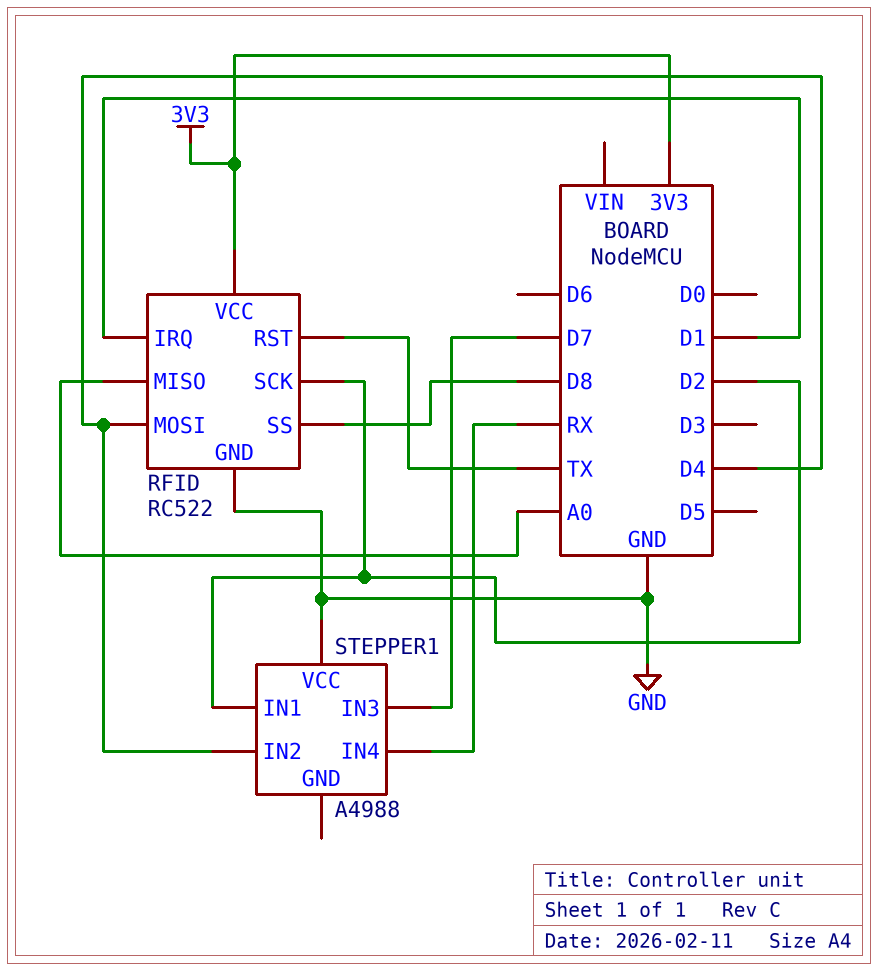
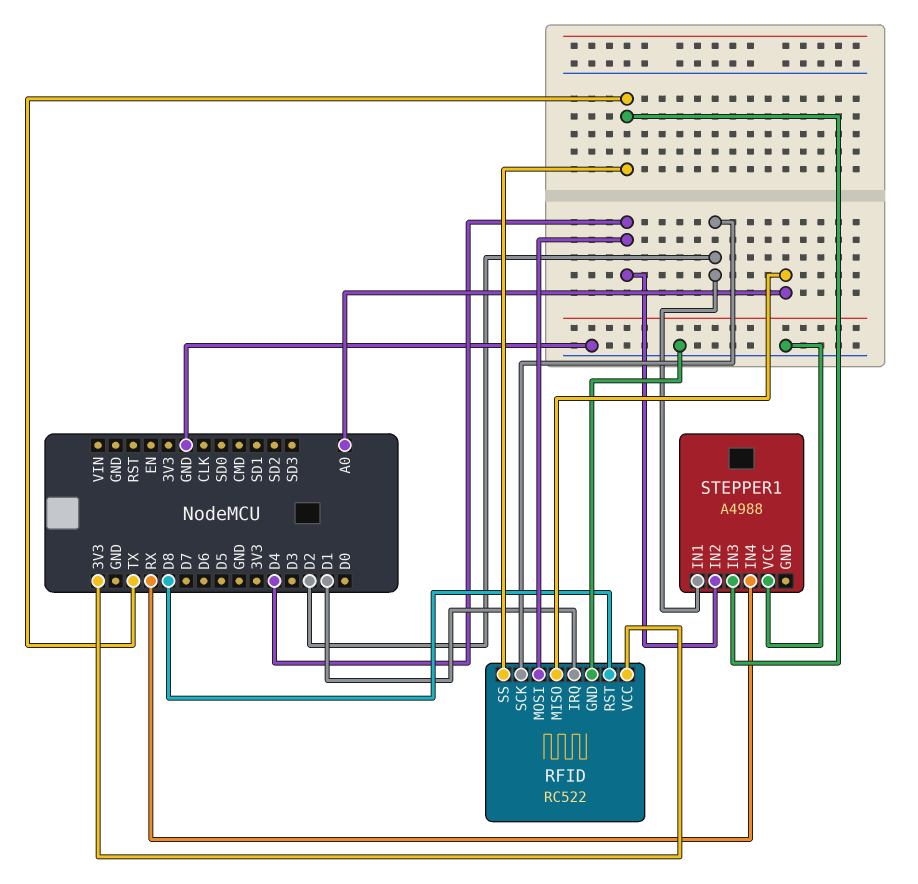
RFID pin RST: TX -> D8
RFID pin SS: D8 -> TX
STEPPER1 pin IN3: D7 -> TX

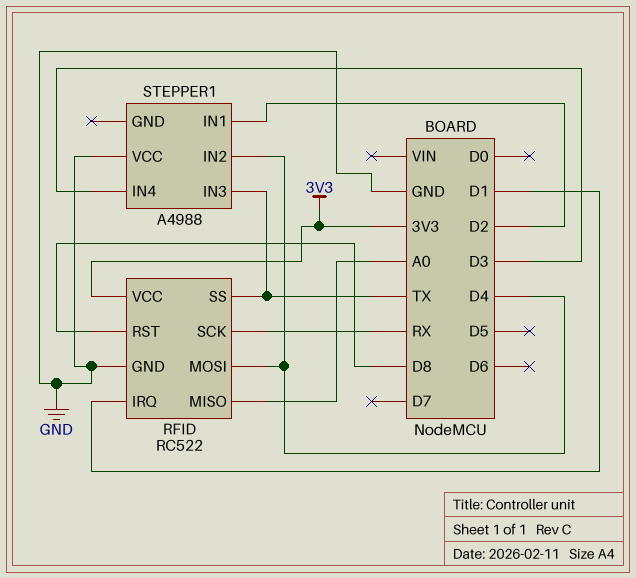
RFID pin SCK: D2 -> RX
STEPPER1 pin IN4: RX -> D3

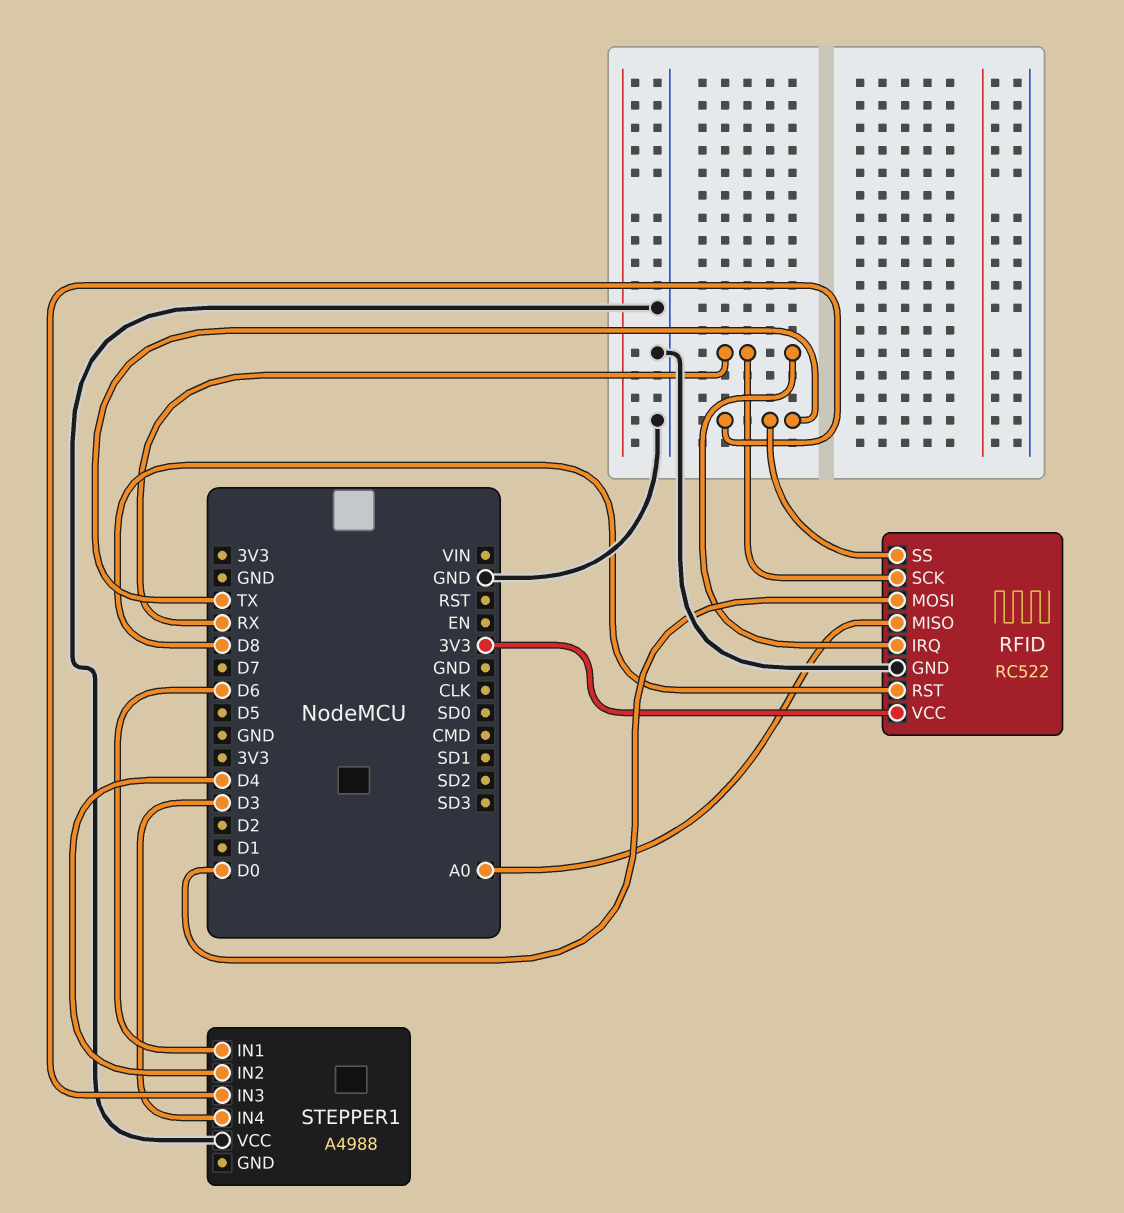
RFID pin IRQ: D1 -> RX
RFID pin MOSI: D4 -> D0
STEPPER1 pin IN1: D2 -> D6

